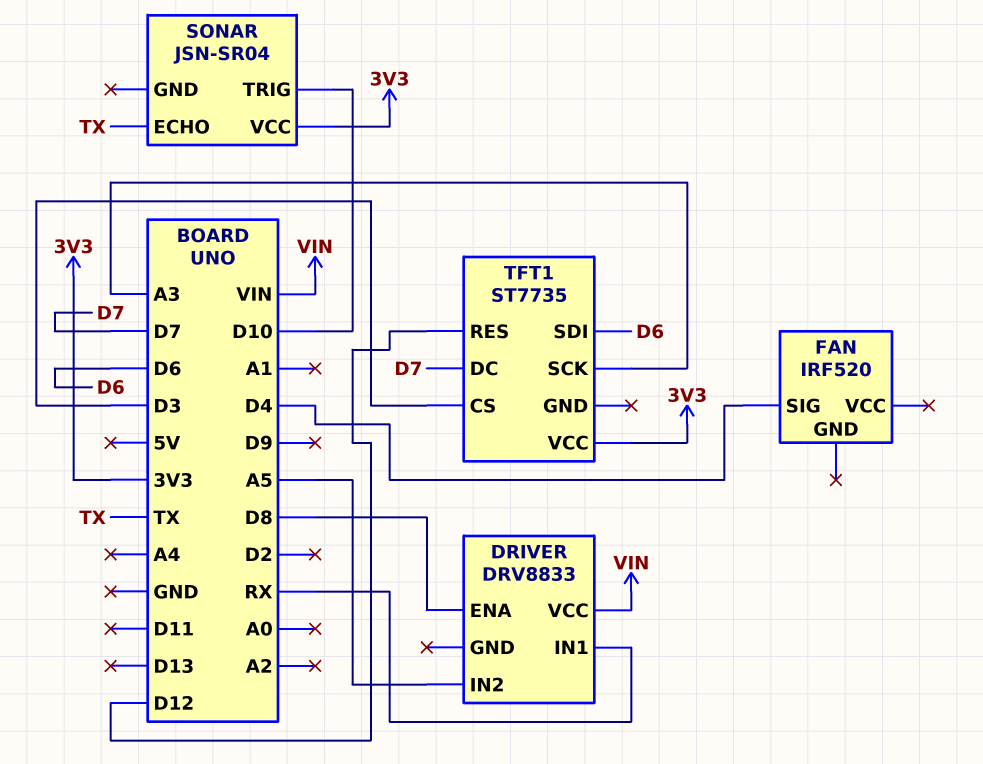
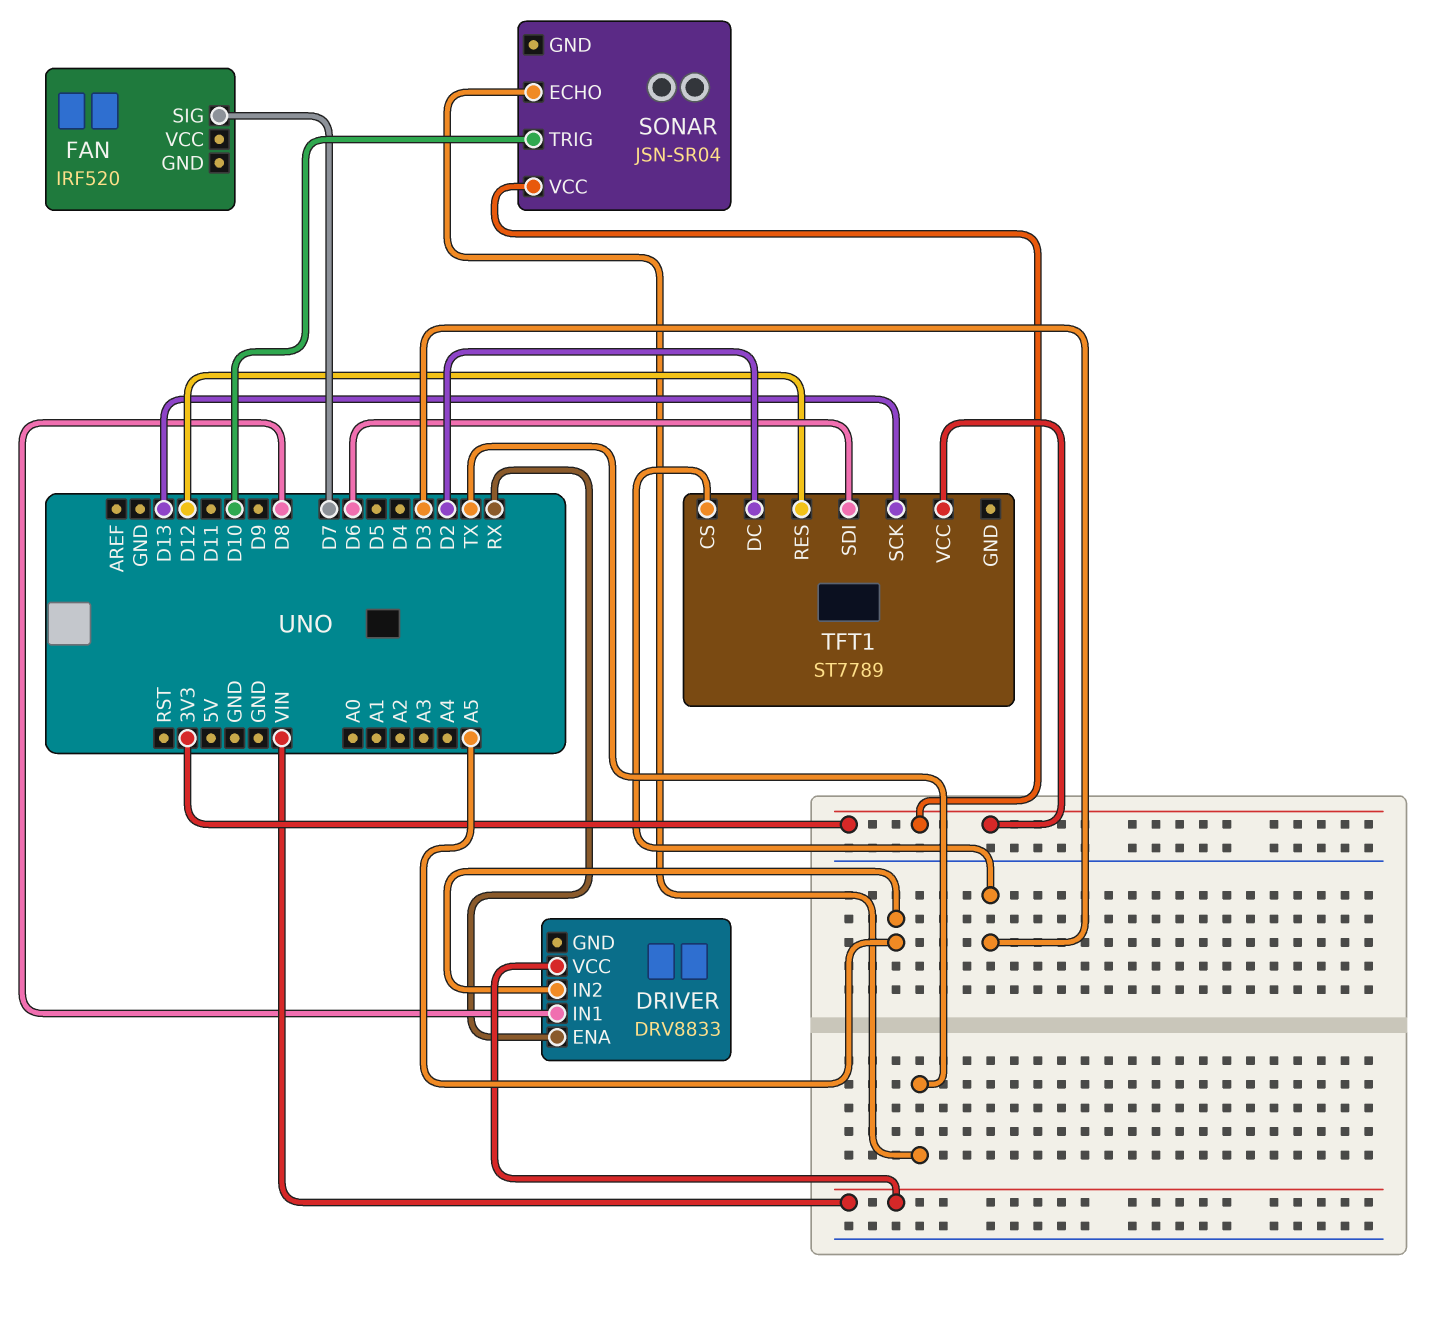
DRIVER pin ENA: D8 -> RX
DRIVER pin IN1: RX -> D8
FAN pin SIG: D4 -> D7
TFT1: ST7735 -> ST7789
TFT1 pin DC: D7 -> D2
TFT1 pin SCK: A3 -> D13

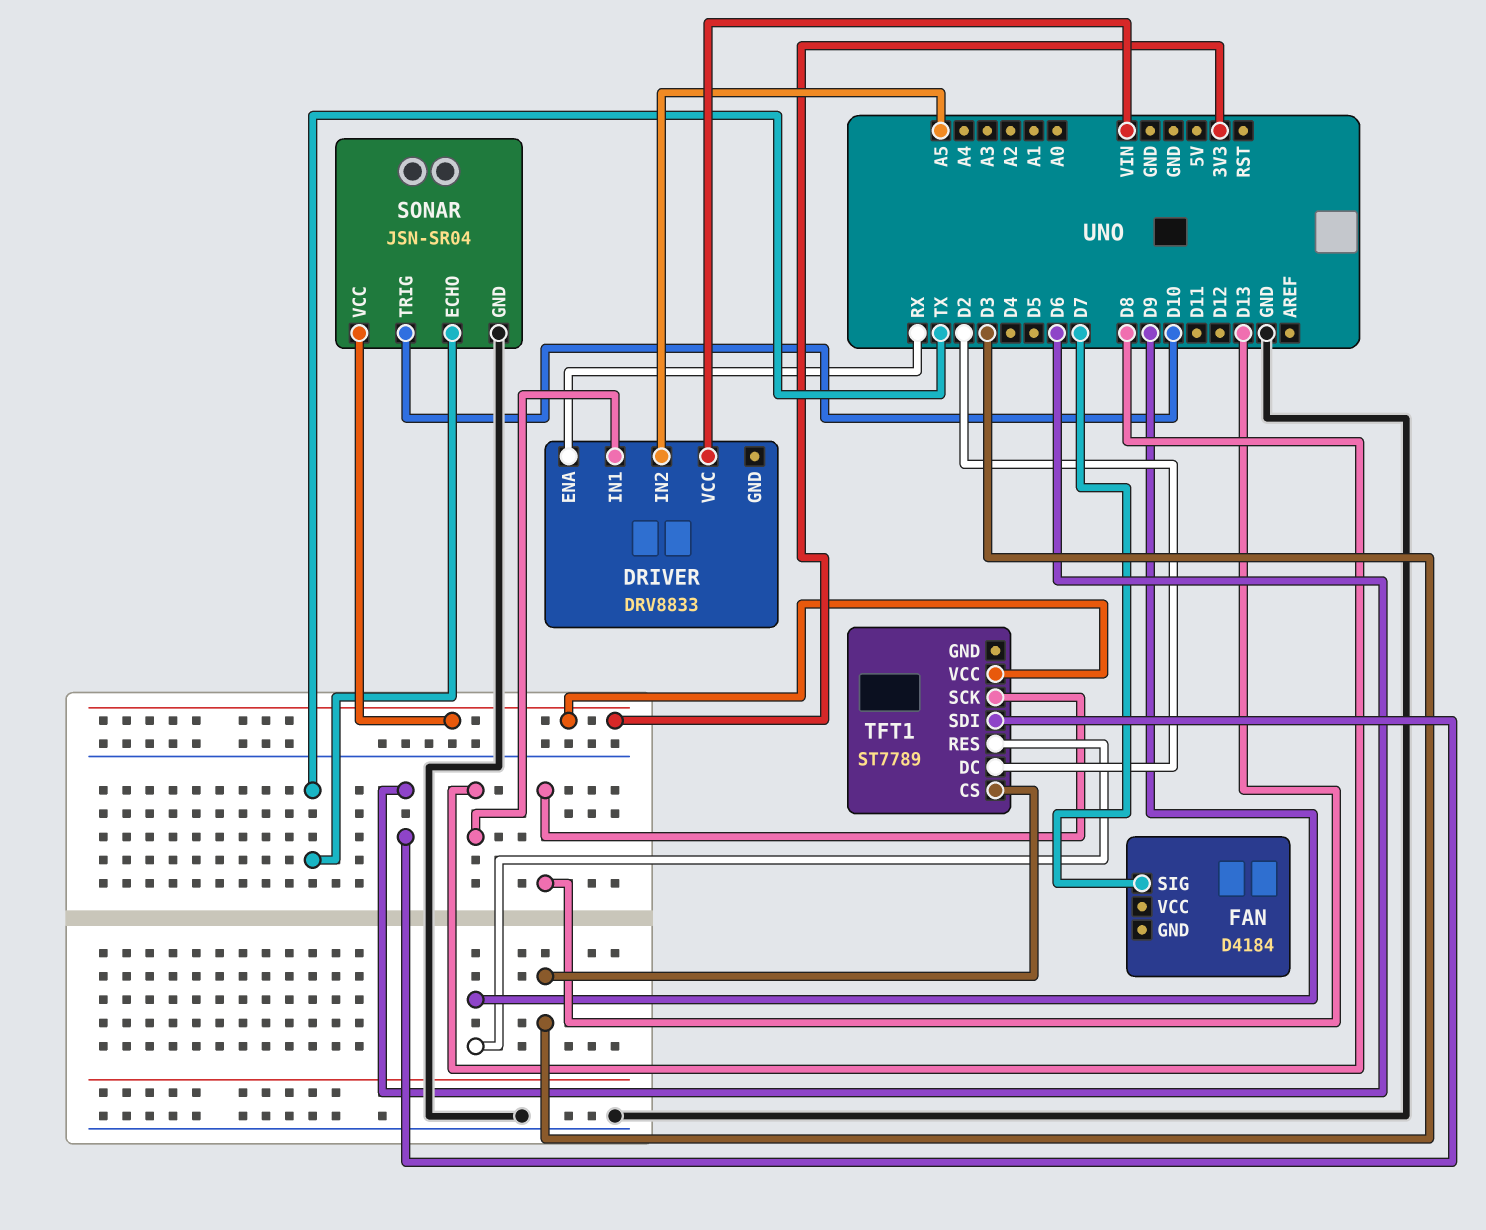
FAN: IRF520 -> D4184
SONAR pin GND: none -> GND
TFT1 pin RES: D12 -> D9

